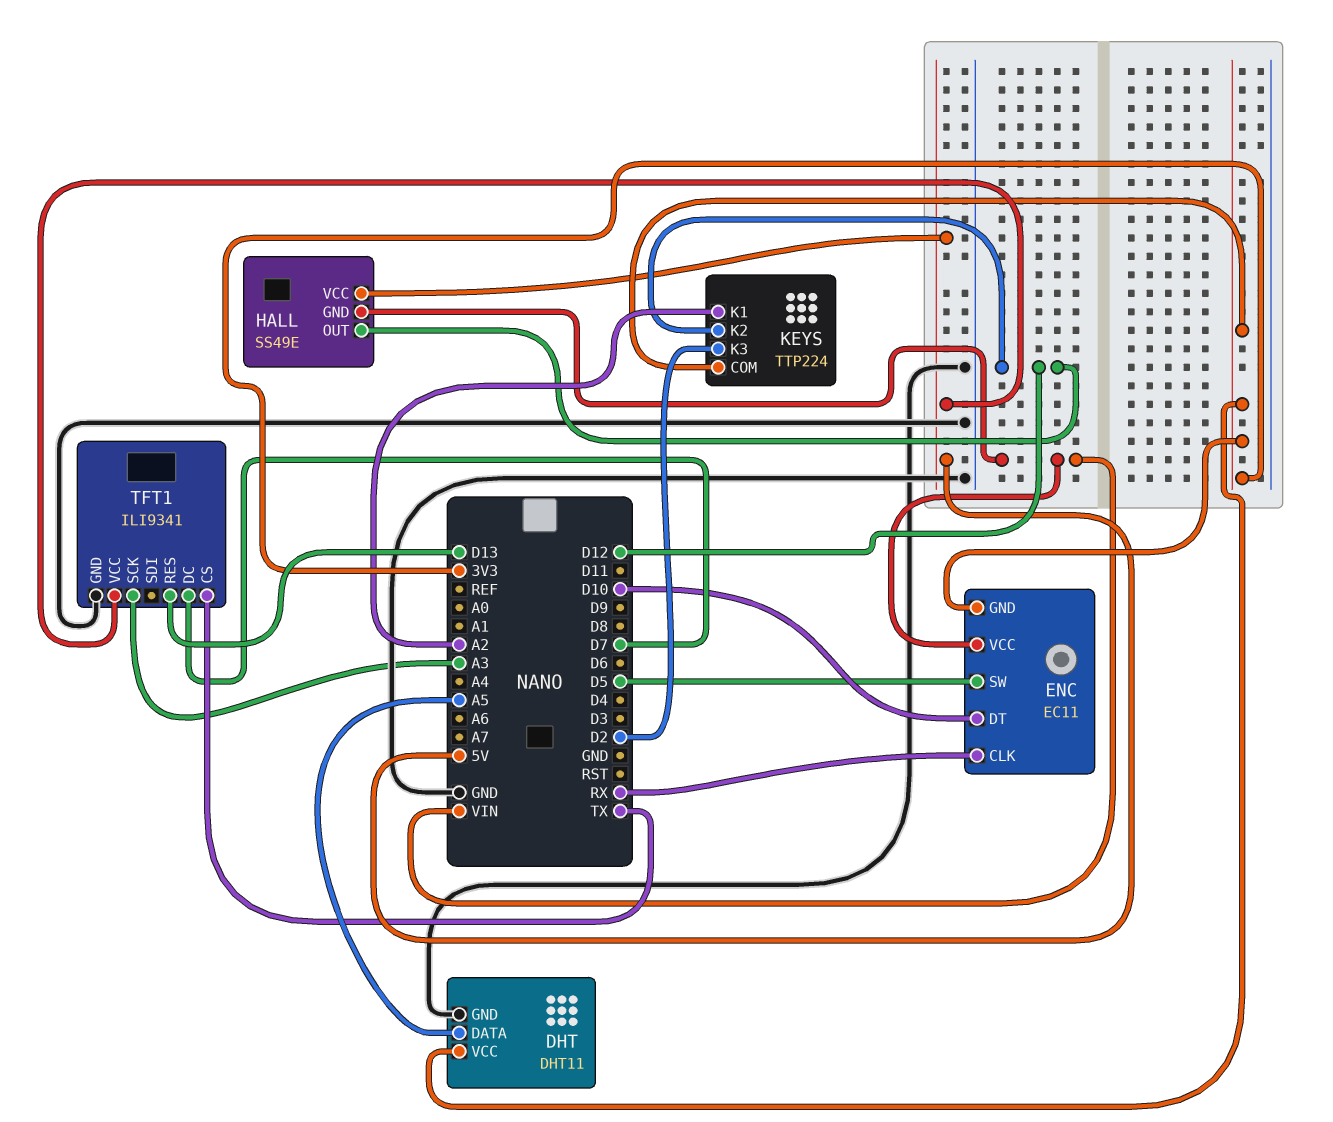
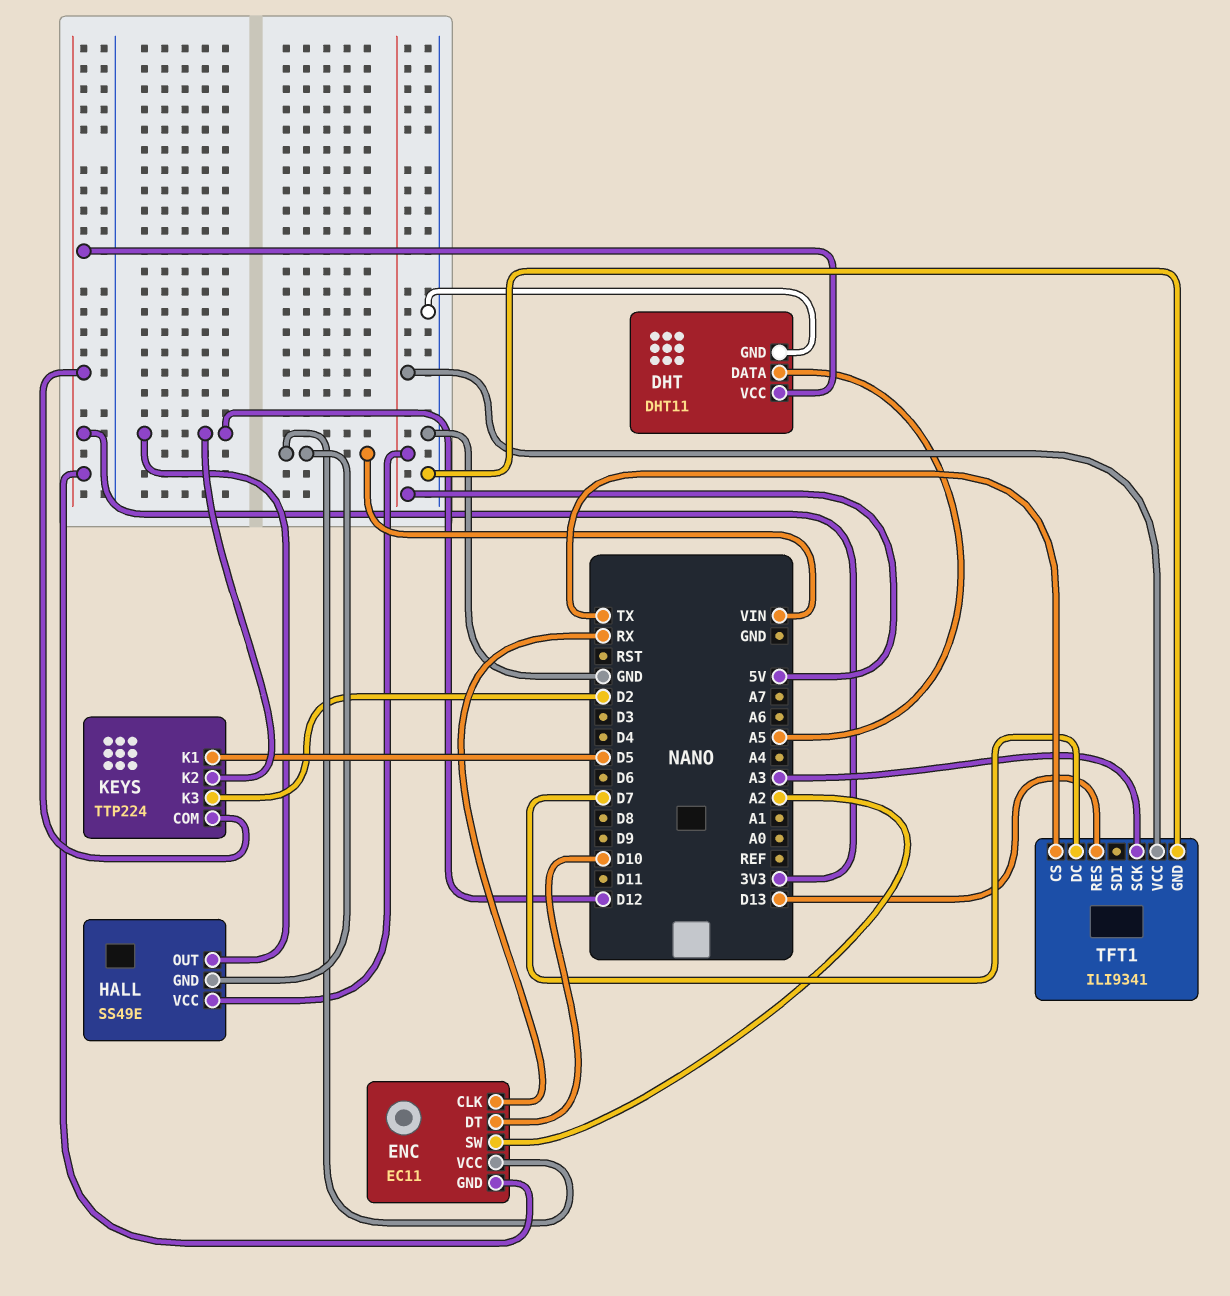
ENC pin SW: D5 -> A2
KEYS pin K1: A2 -> D5

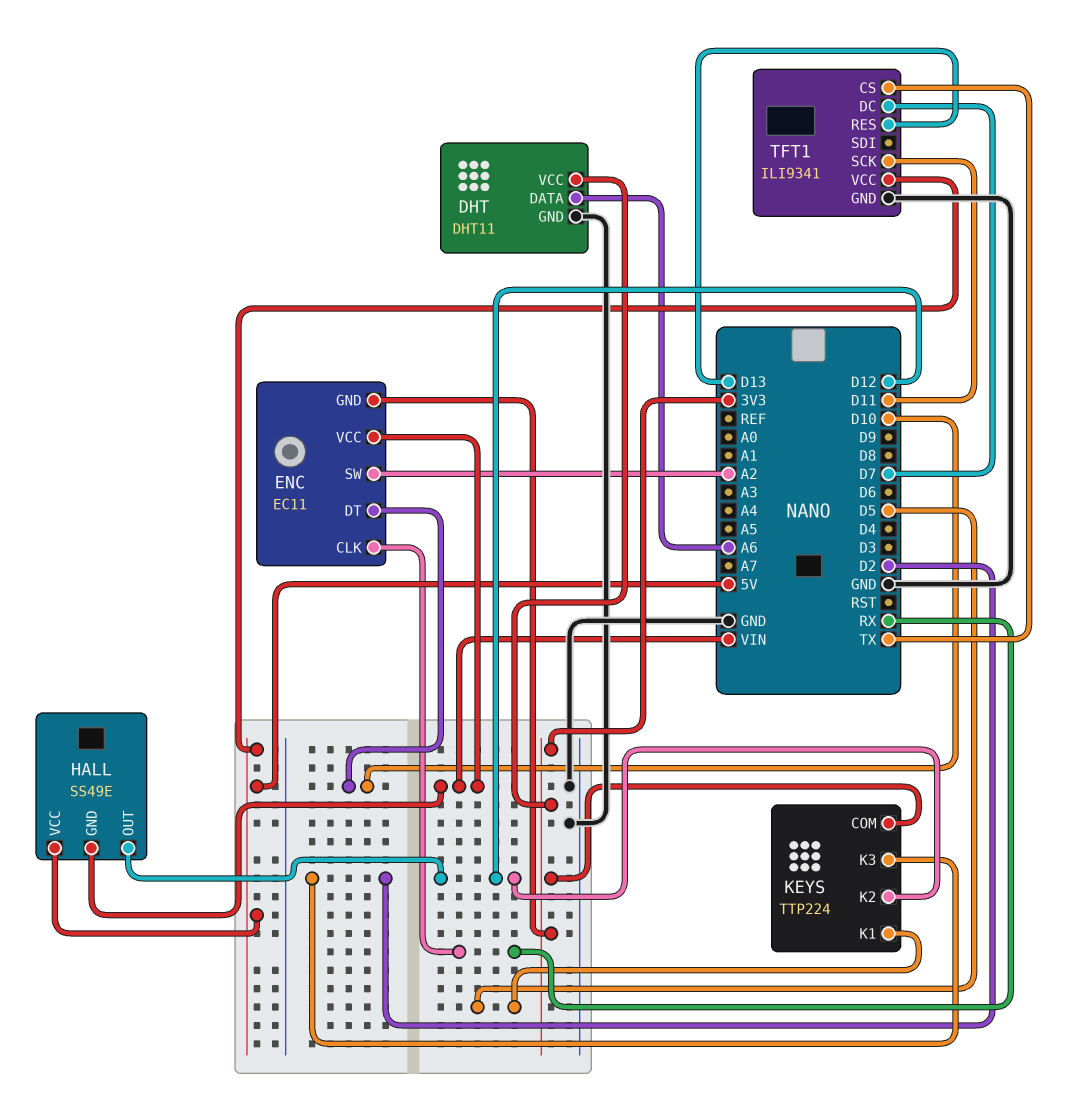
DHT pin DATA: A5 -> A6
TFT1 pin SCK: A3 -> D11

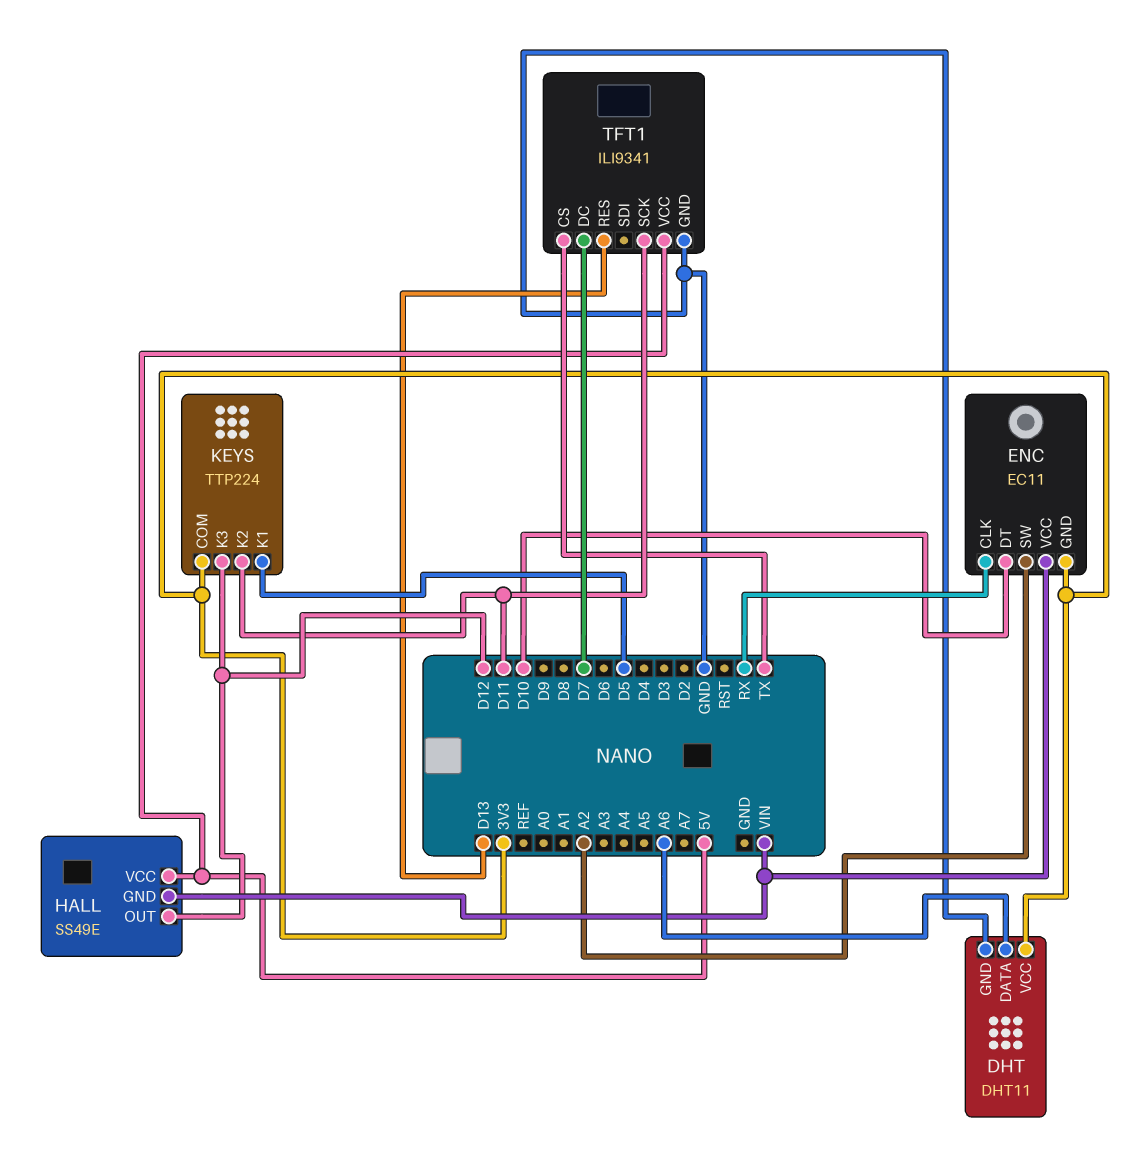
KEYS pin K2: D12 -> D11
KEYS pin K3: D2 -> D12

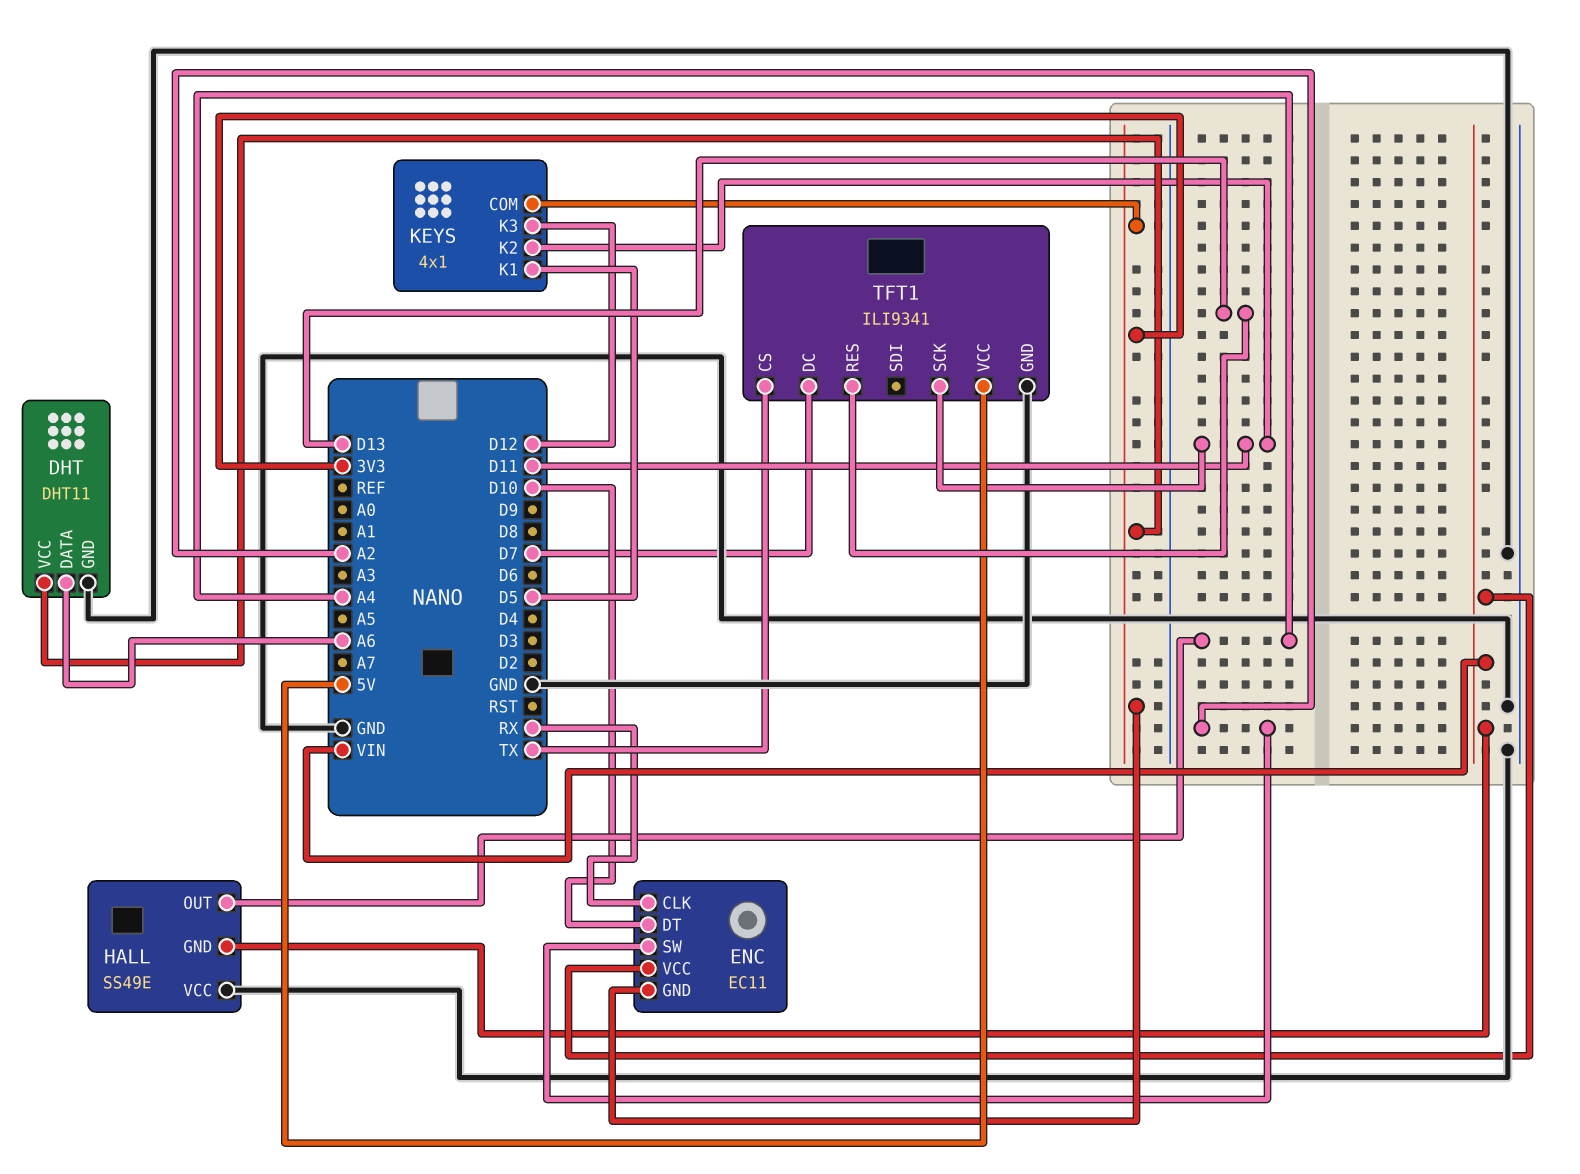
HALL pin OUT: D12 -> A4
HALL pin VCC: 5V -> GND
KEYS: TTP224 -> 4x1

